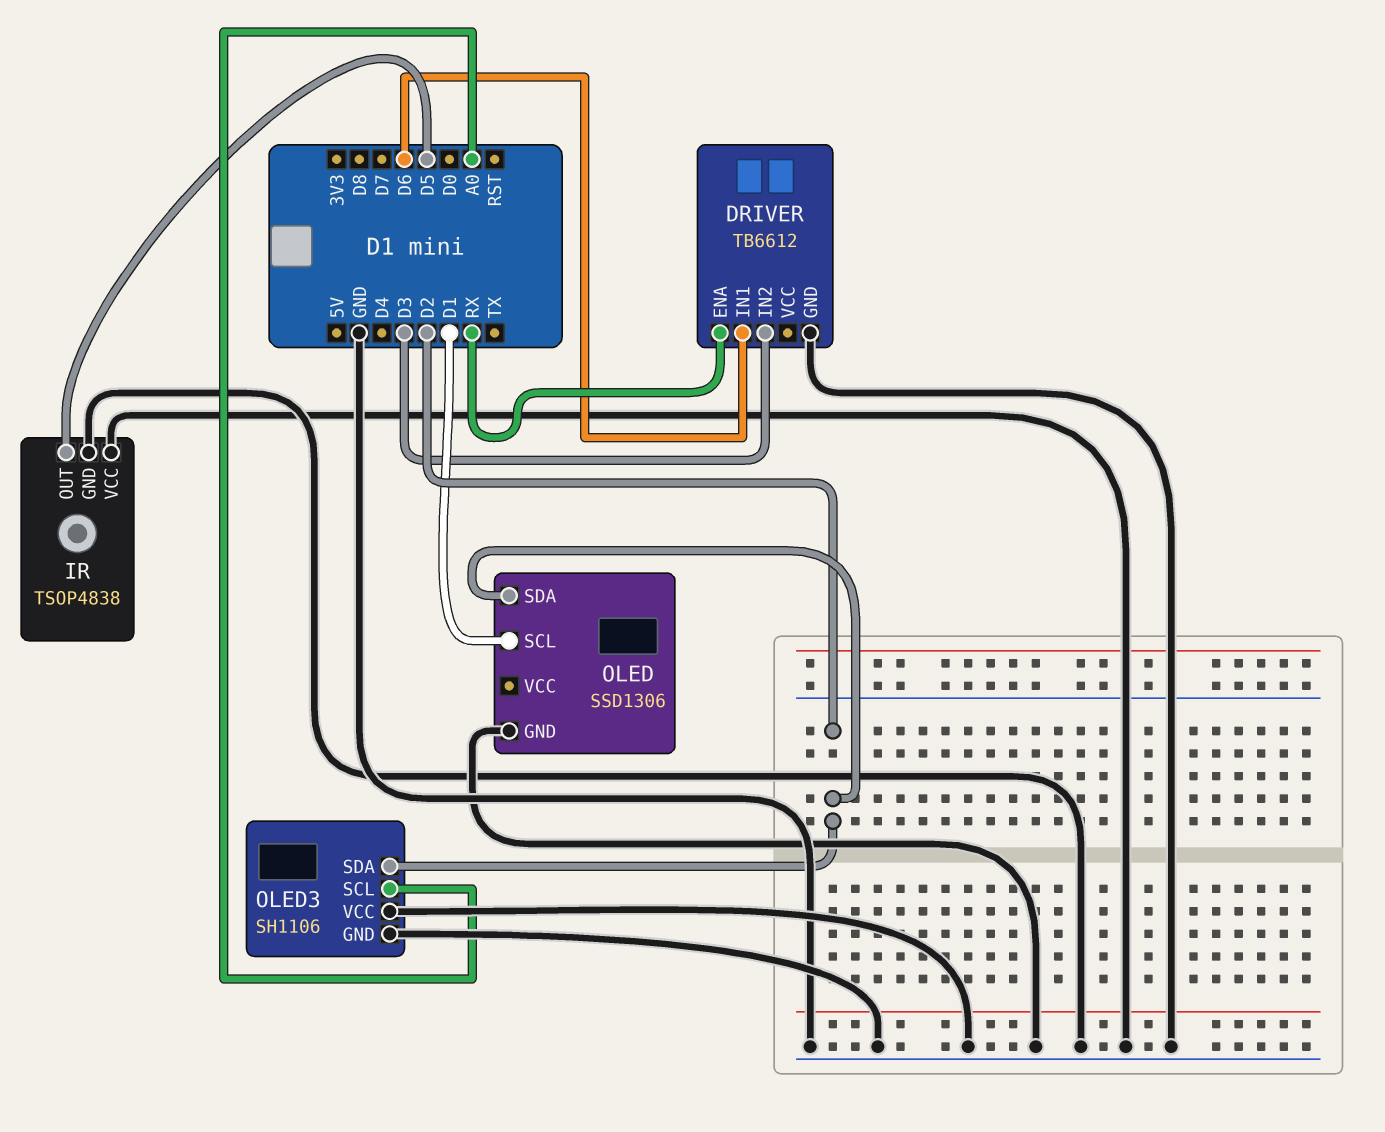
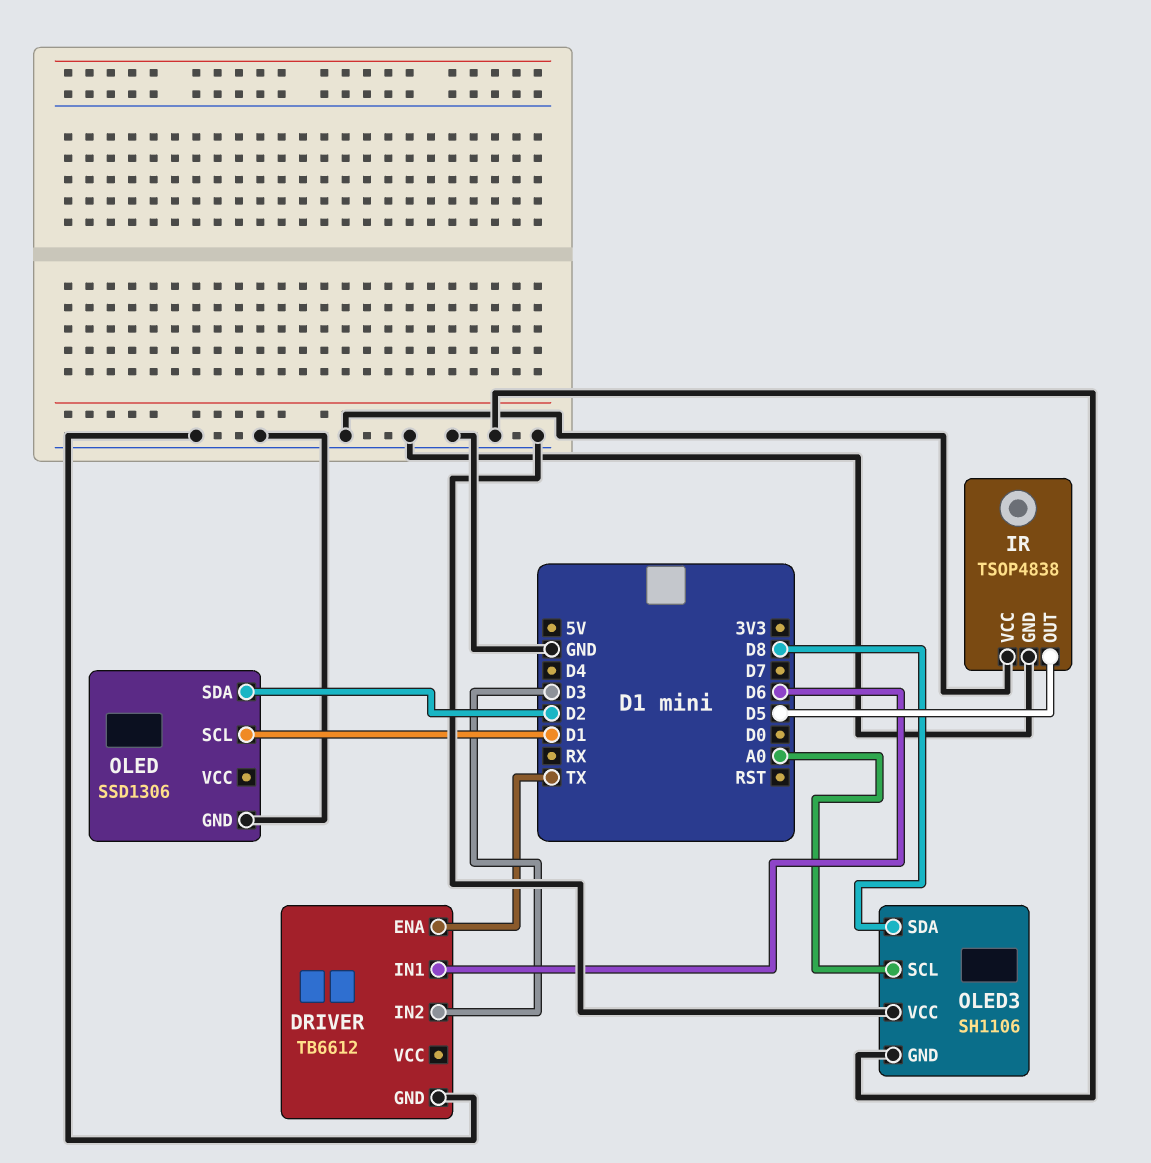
DRIVER pin ENA: RX -> TX
OLED3 pin SDA: D2 -> D8

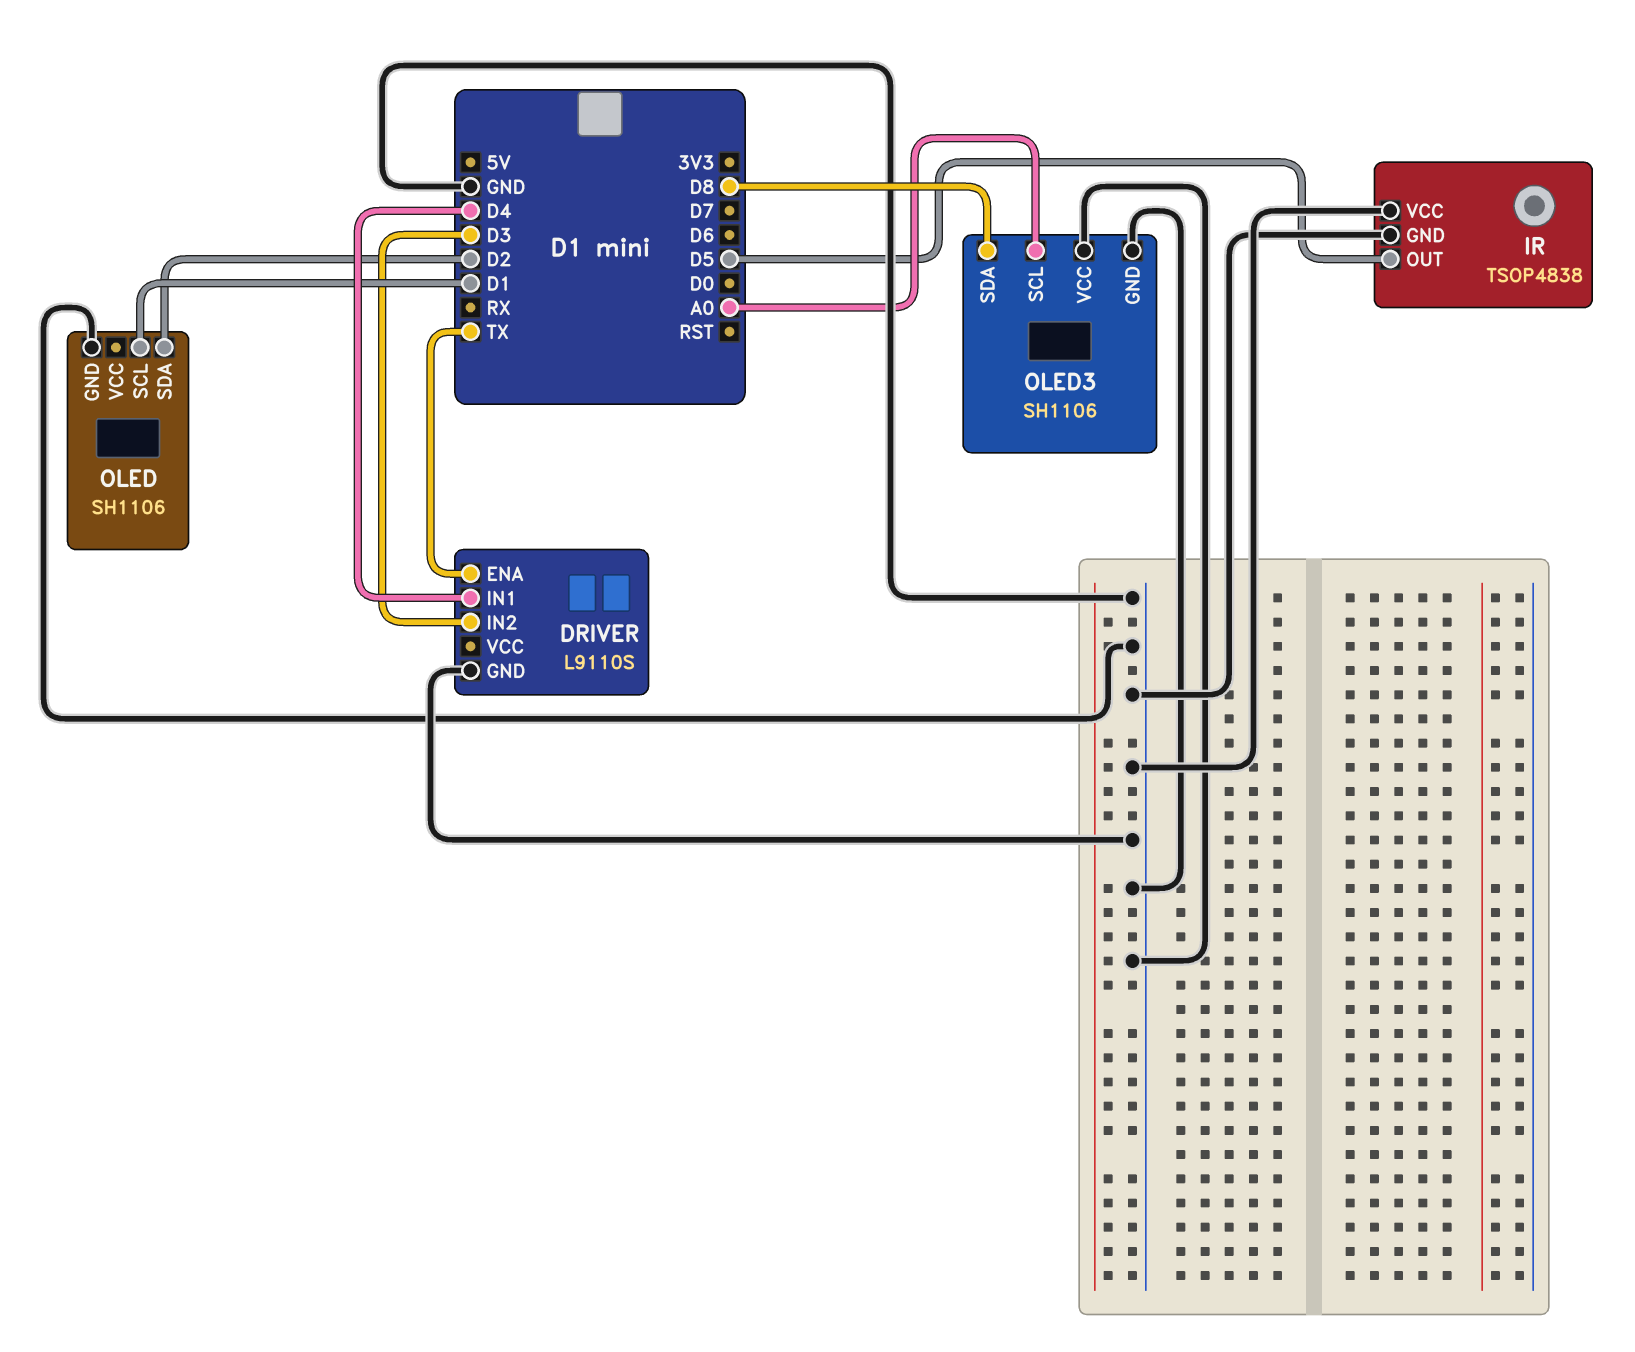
DRIVER: TB6612 -> L9110S
DRIVER pin IN1: D6 -> D4
OLED: SSD1306 -> SH1106

